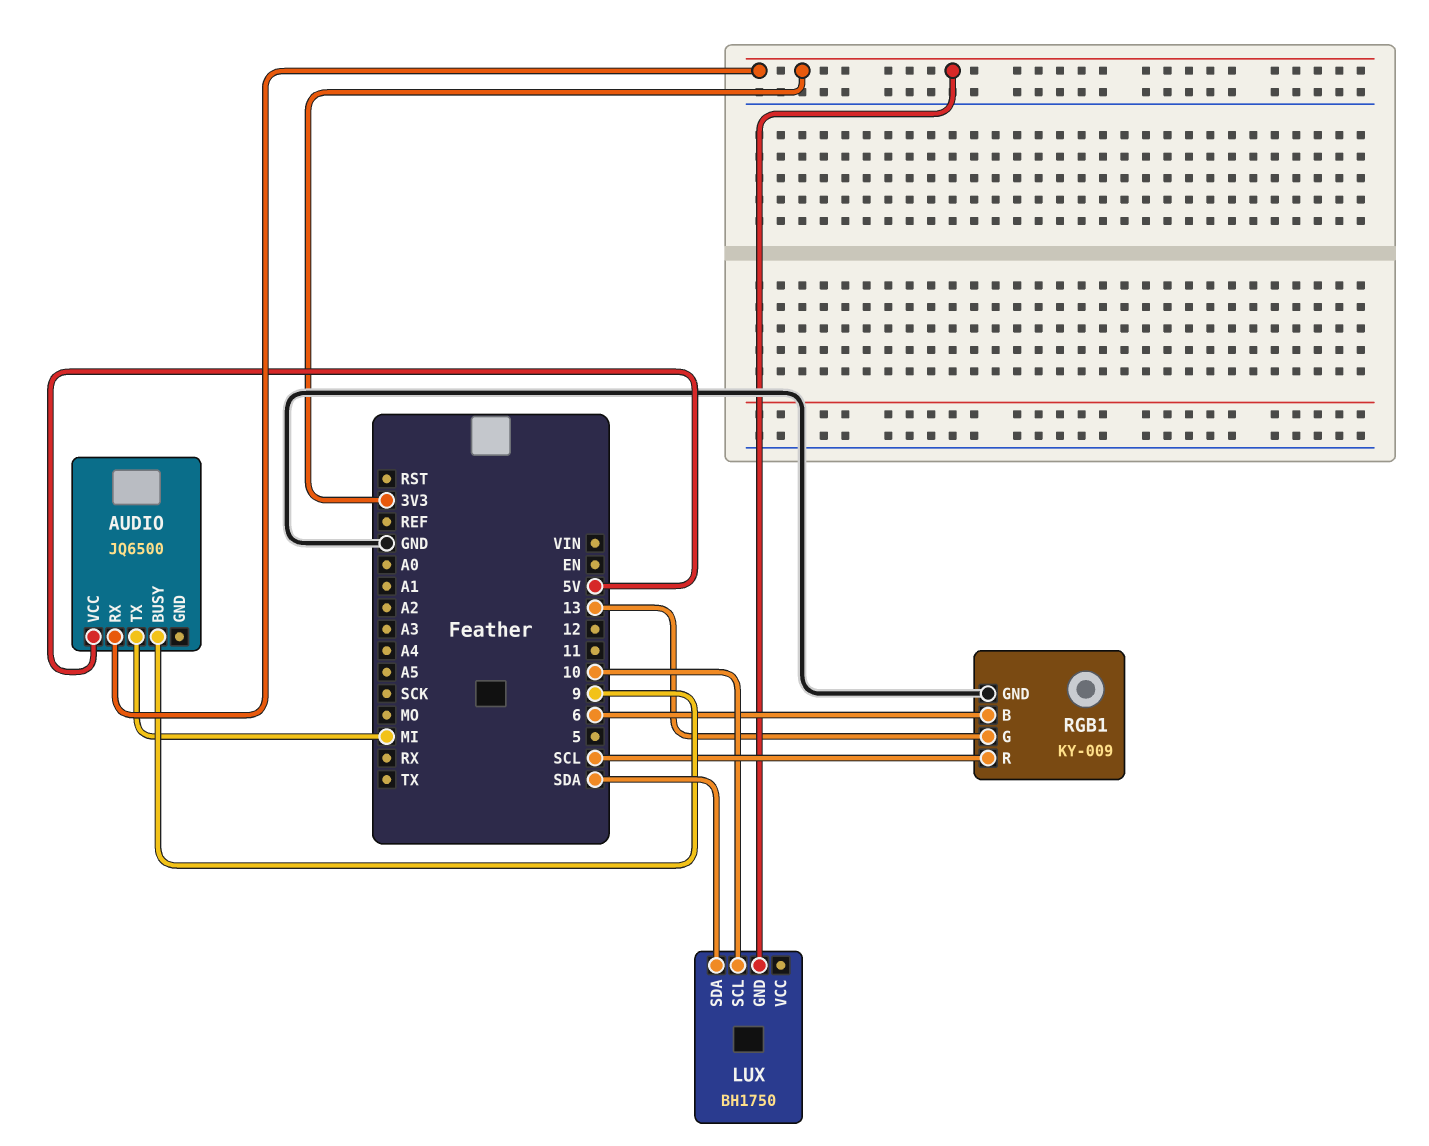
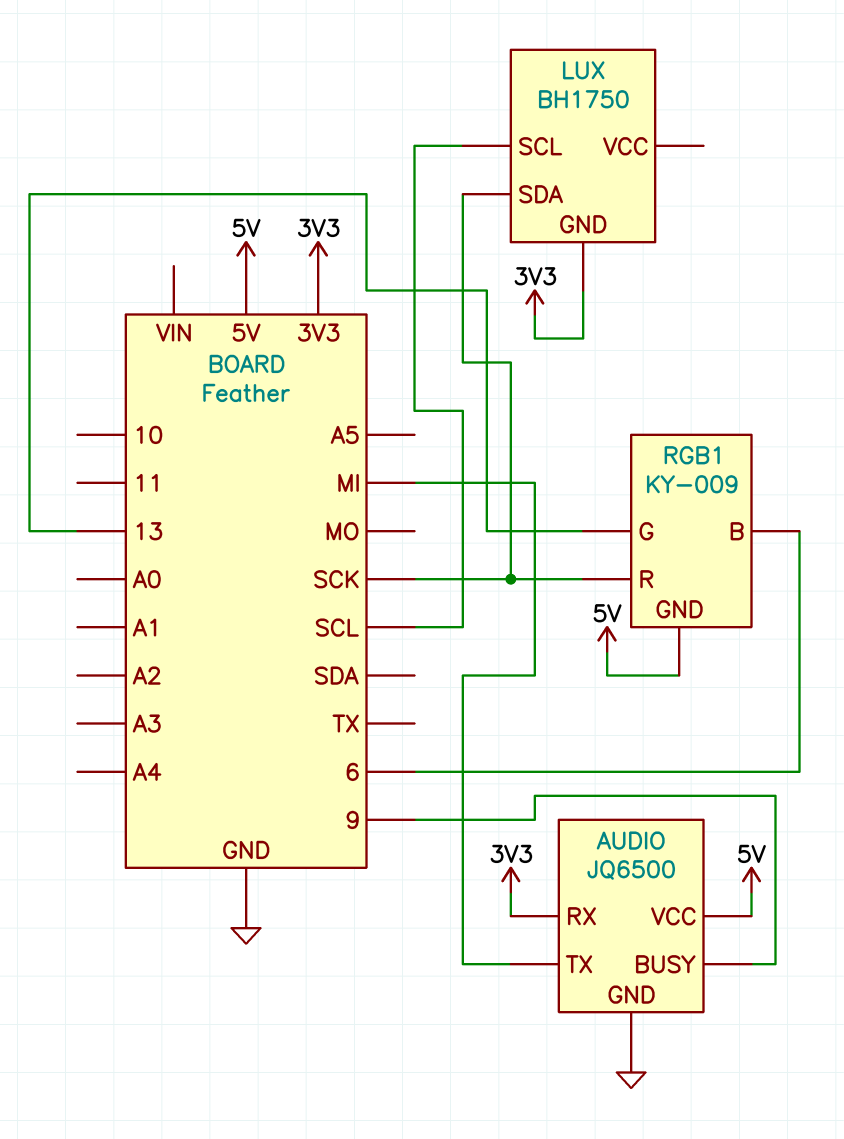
AUDIO pin GND: none -> GND
LUX pin SCL: 10 -> SCL
LUX pin SDA: SDA -> SCK
RGB1 pin GND: GND -> 5V
RGB1 pin R: SCL -> SCK

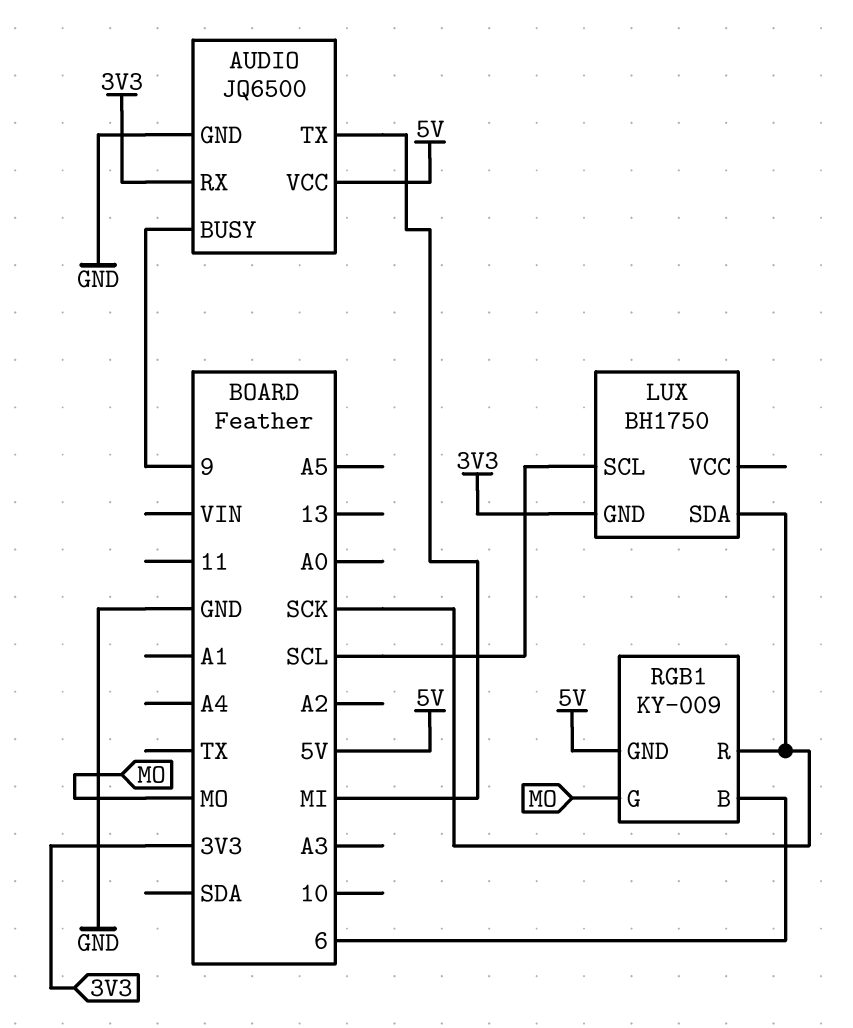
RGB1 pin G: 13 -> MO

